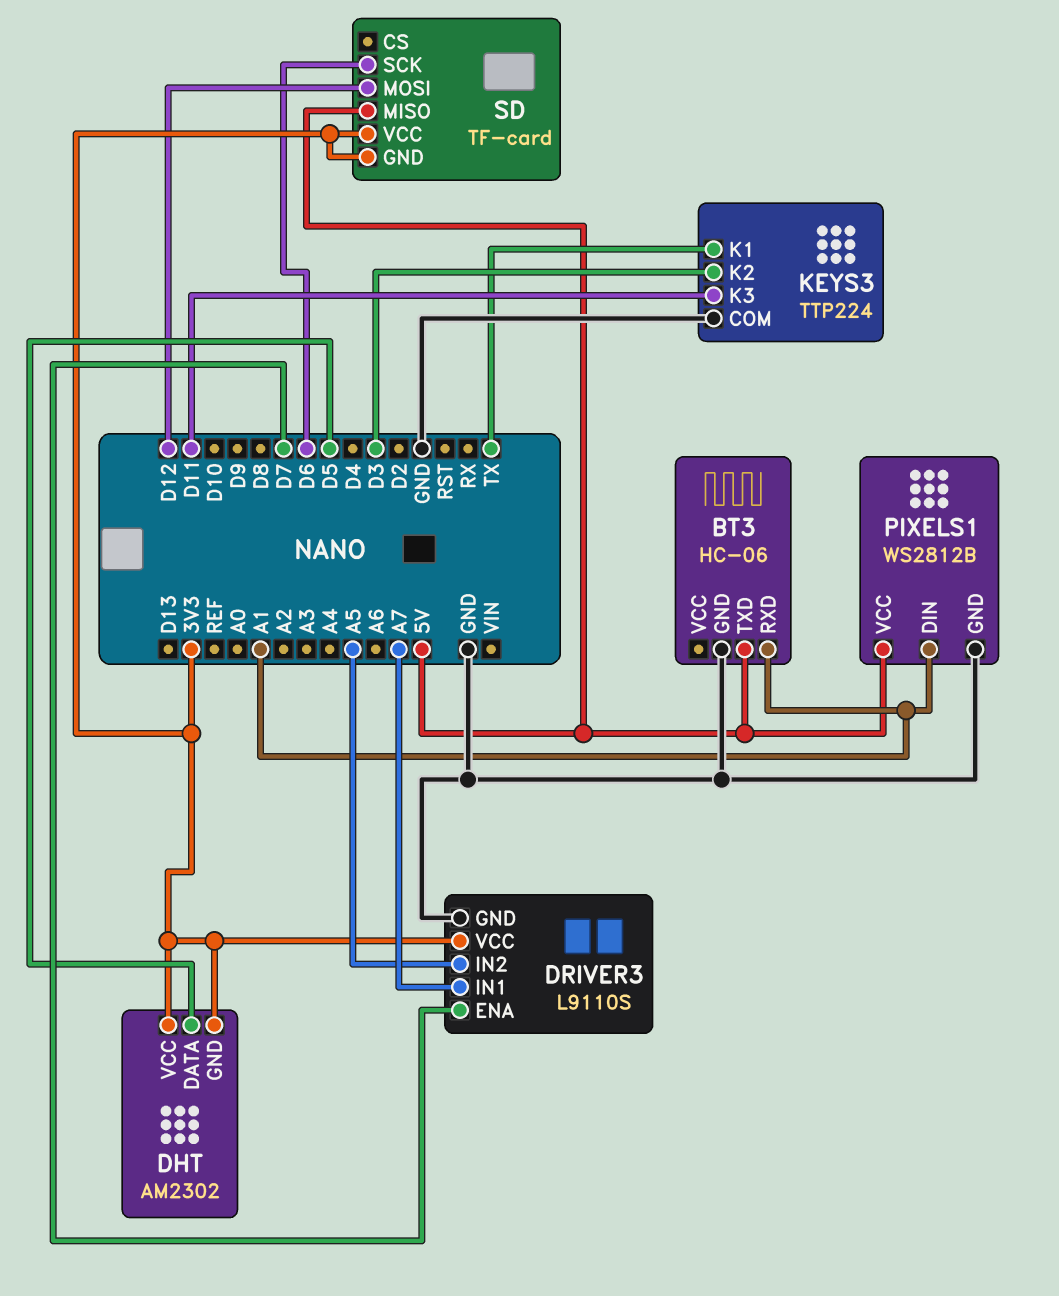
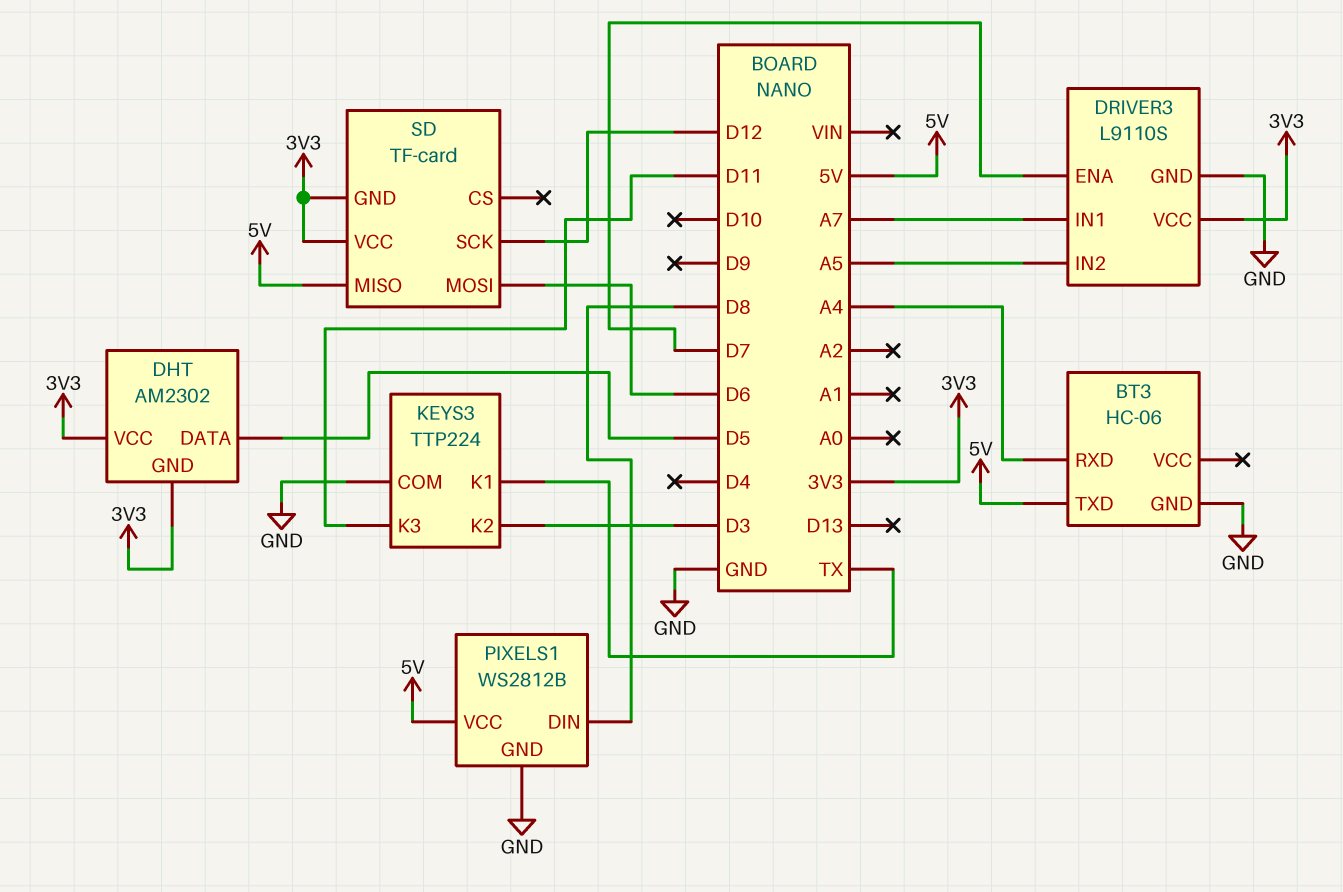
BT3 pin RXD: A1 -> A4
PIXELS1 pin DIN: A1 -> D8
SD pin MOSI: D12 -> D6
SD pin SCK: D6 -> D12

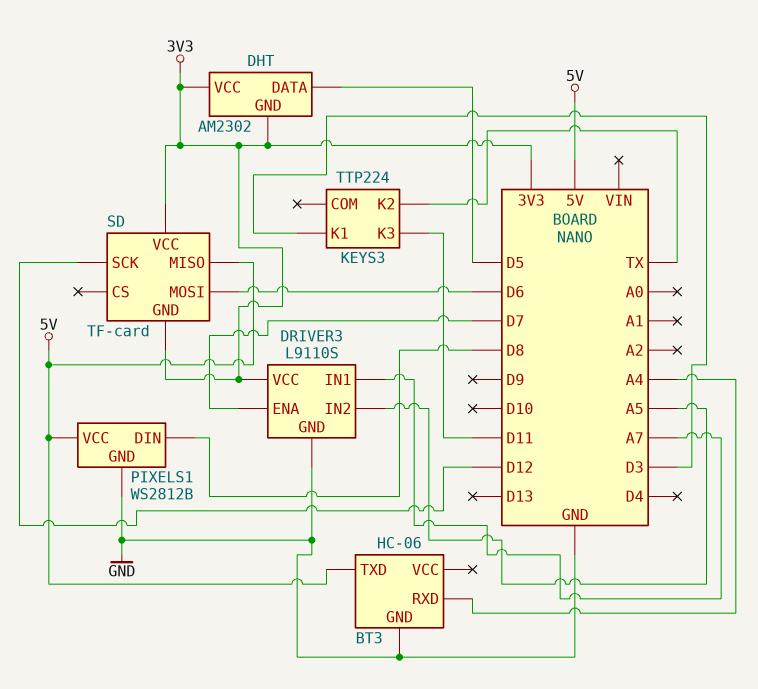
KEYS3 pin COM: GND -> none
KEYS3 pin K1: TX -> D3
KEYS3 pin K2: D3 -> TX

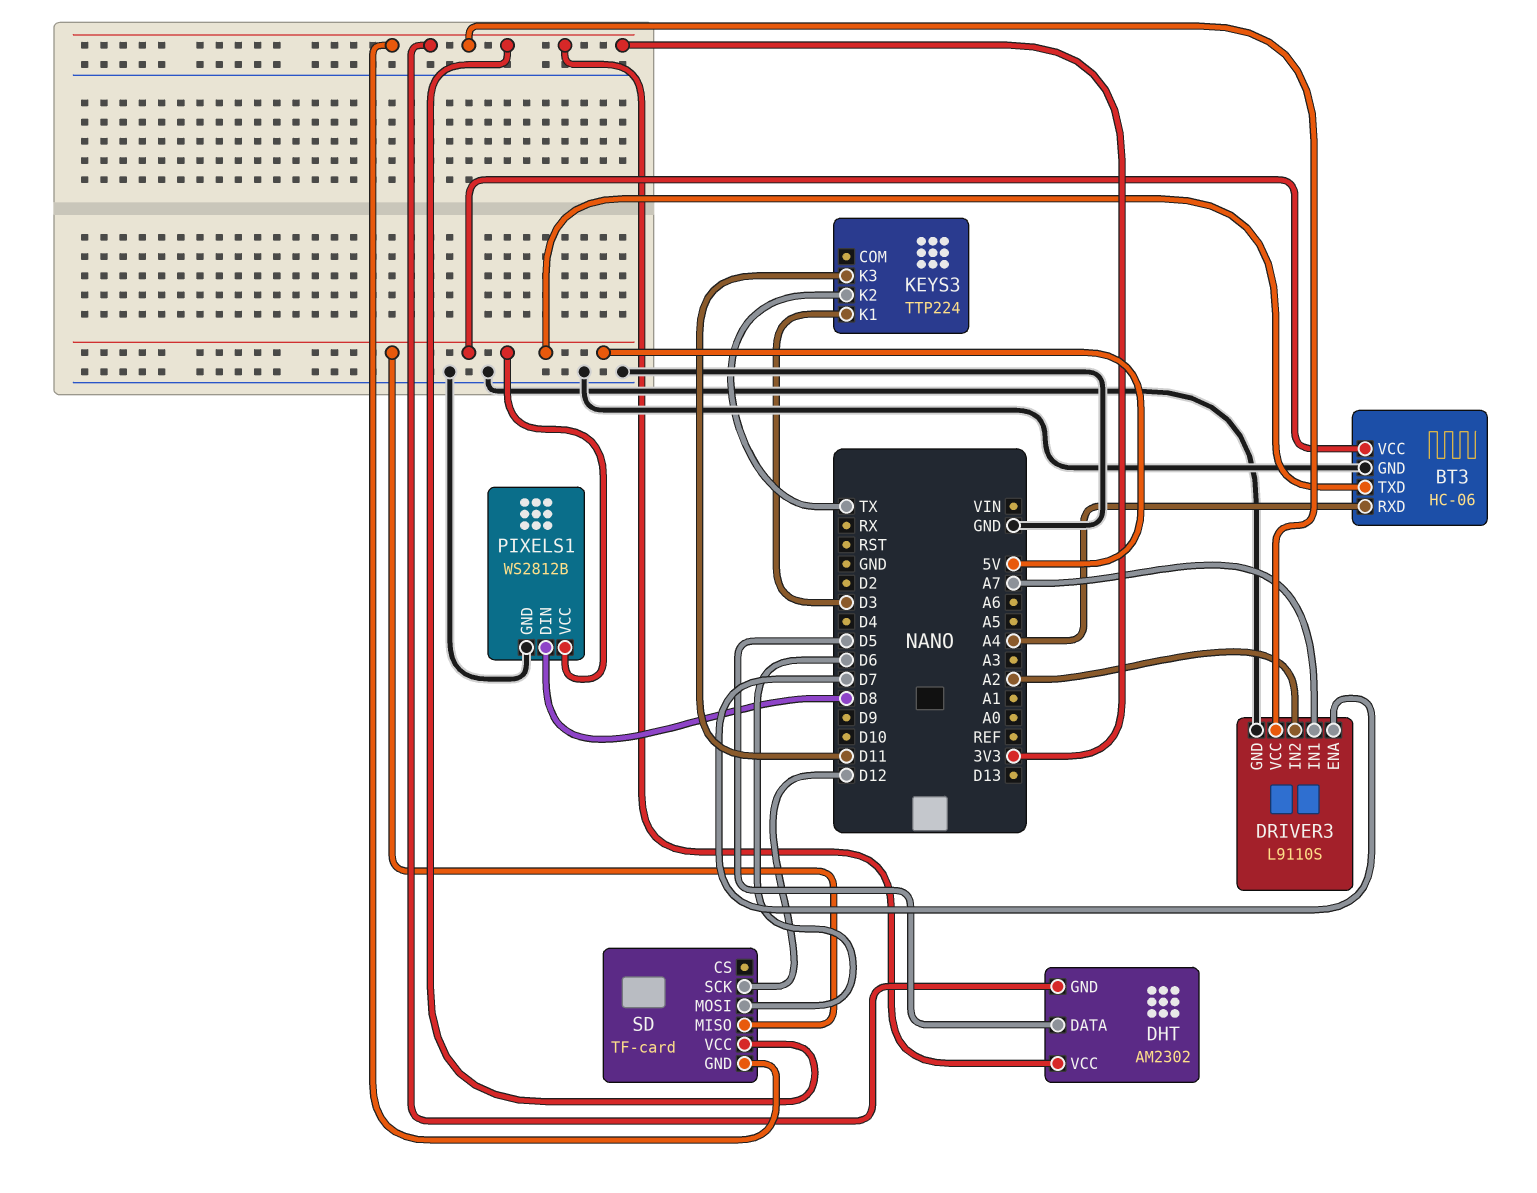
BT3 pin VCC: none -> 5V
DRIVER3 pin IN2: A5 -> A2

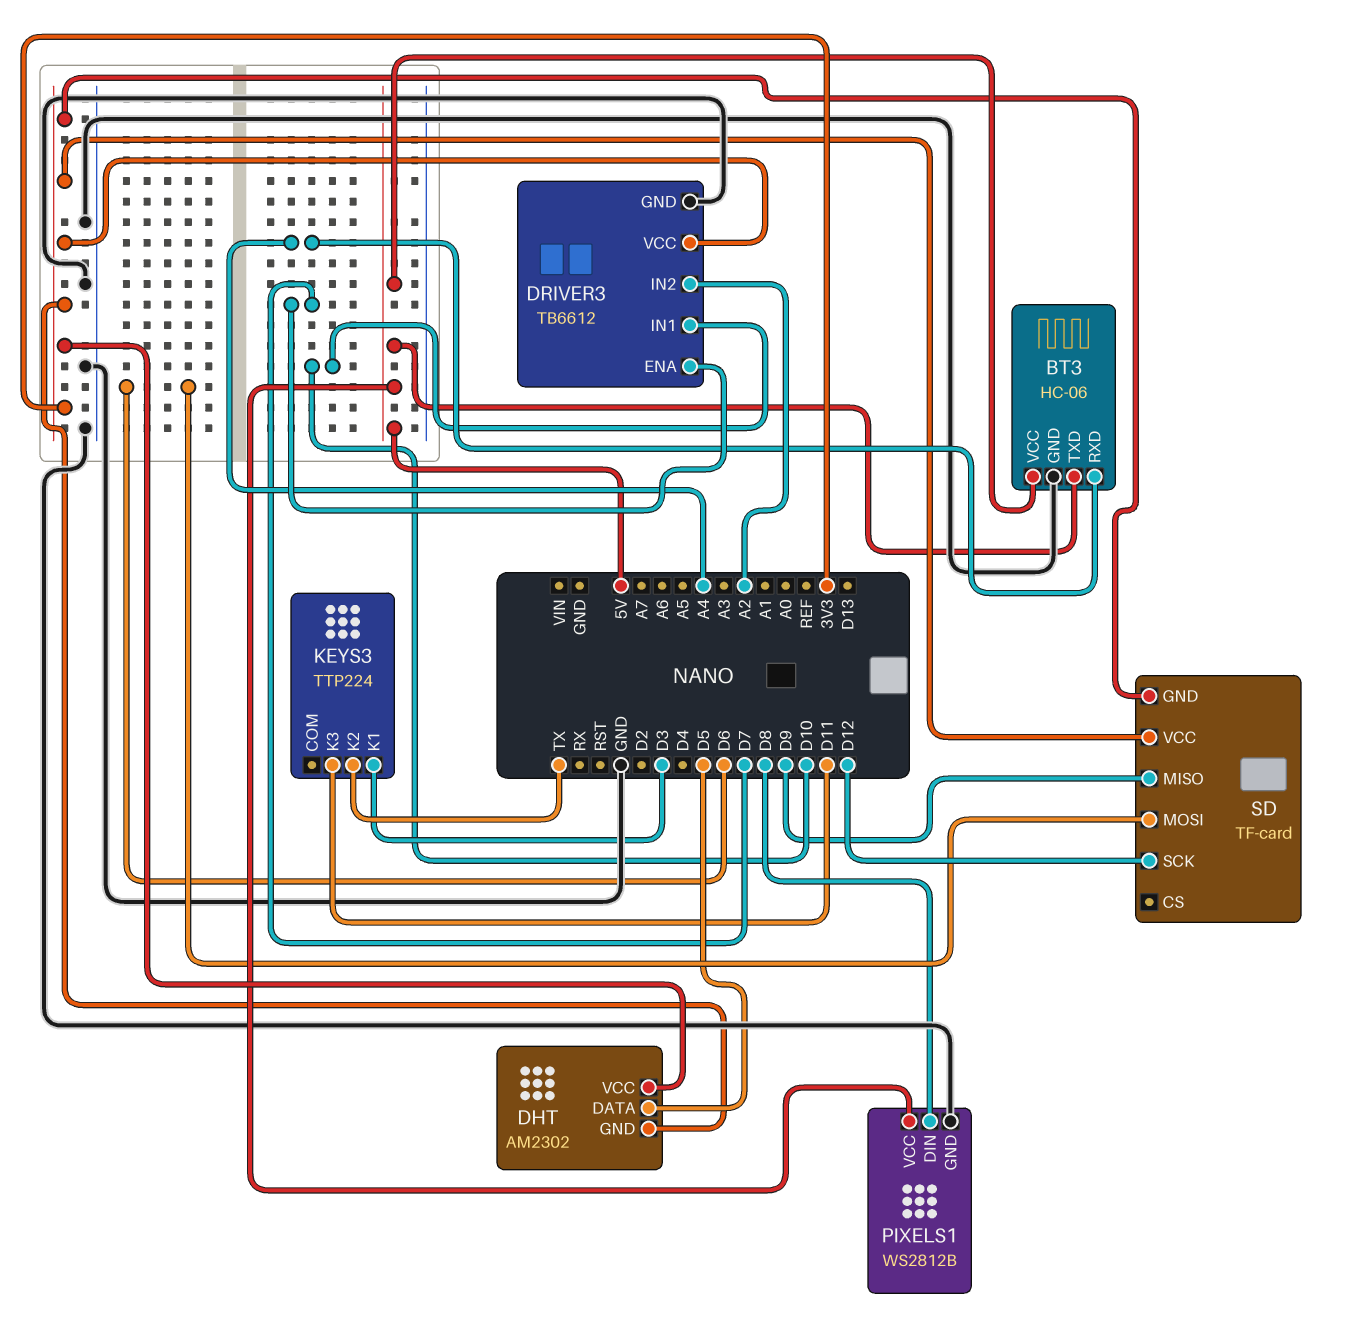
DRIVER3: L9110S -> TB6612
DRIVER3 pin IN1: A7 -> D10
SD pin MISO: 5V -> D9

